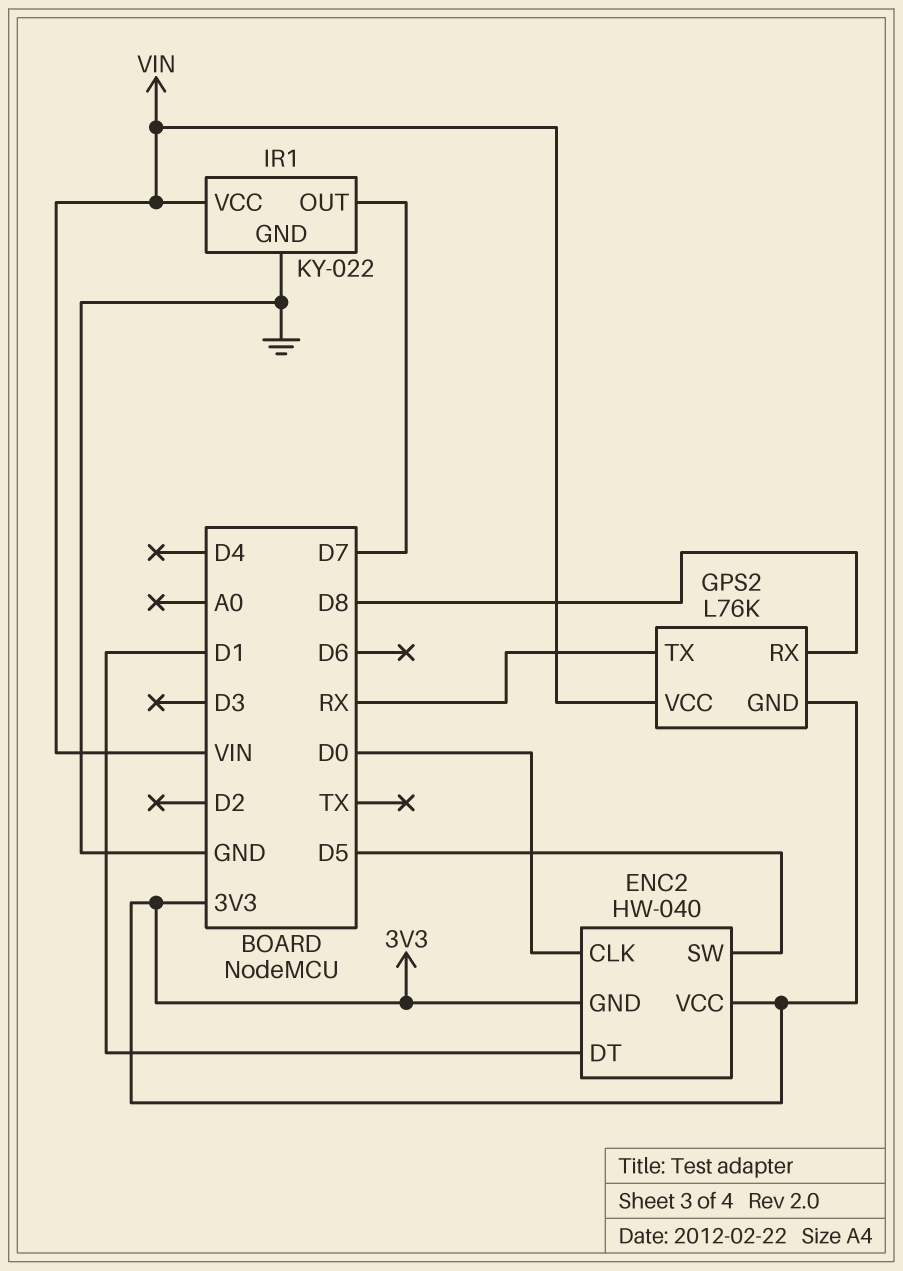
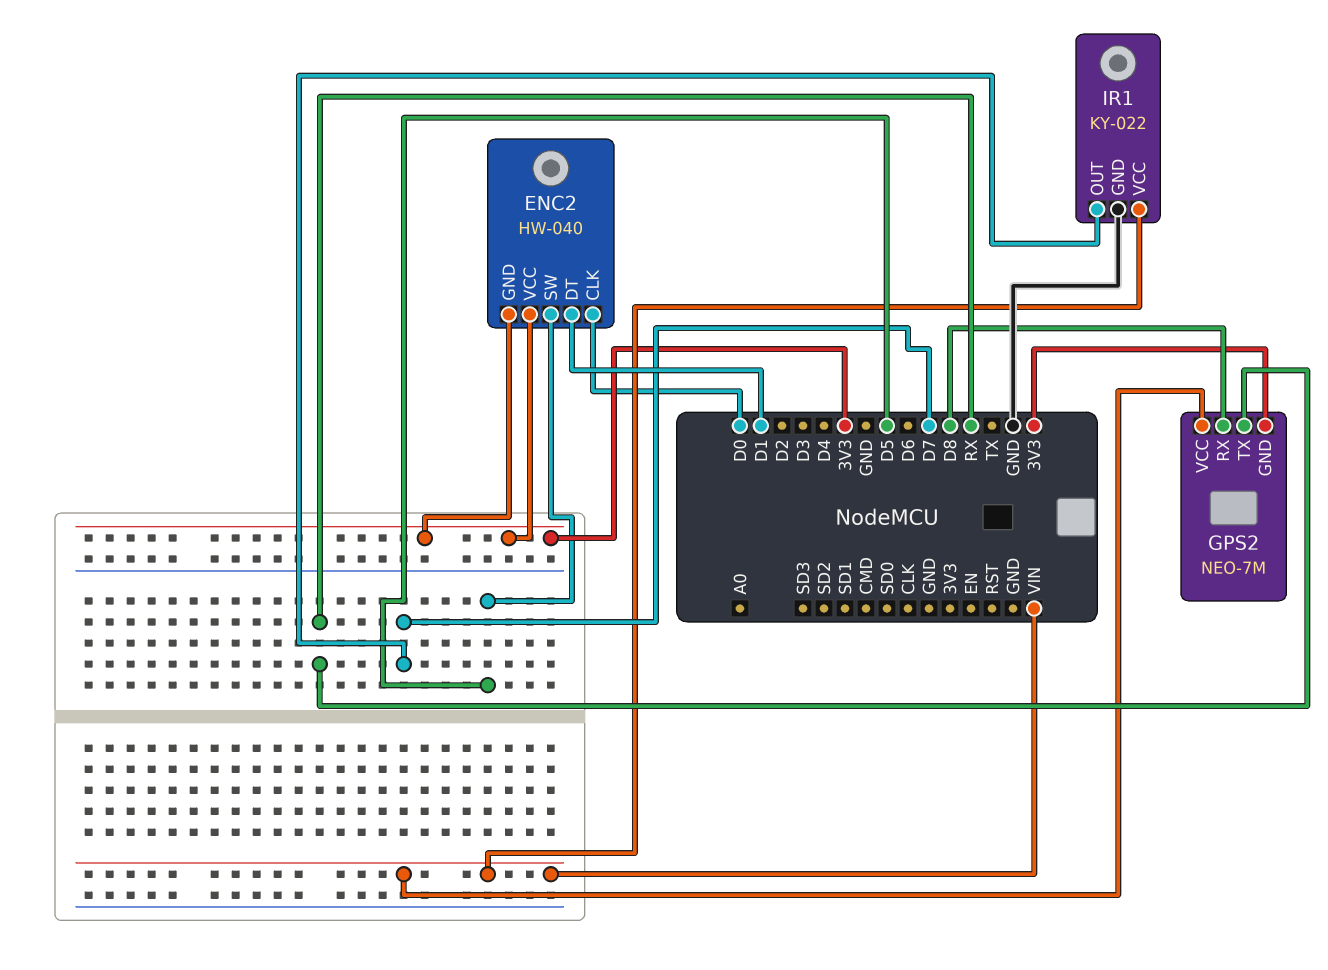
GPS2: L76K -> NEO-7M

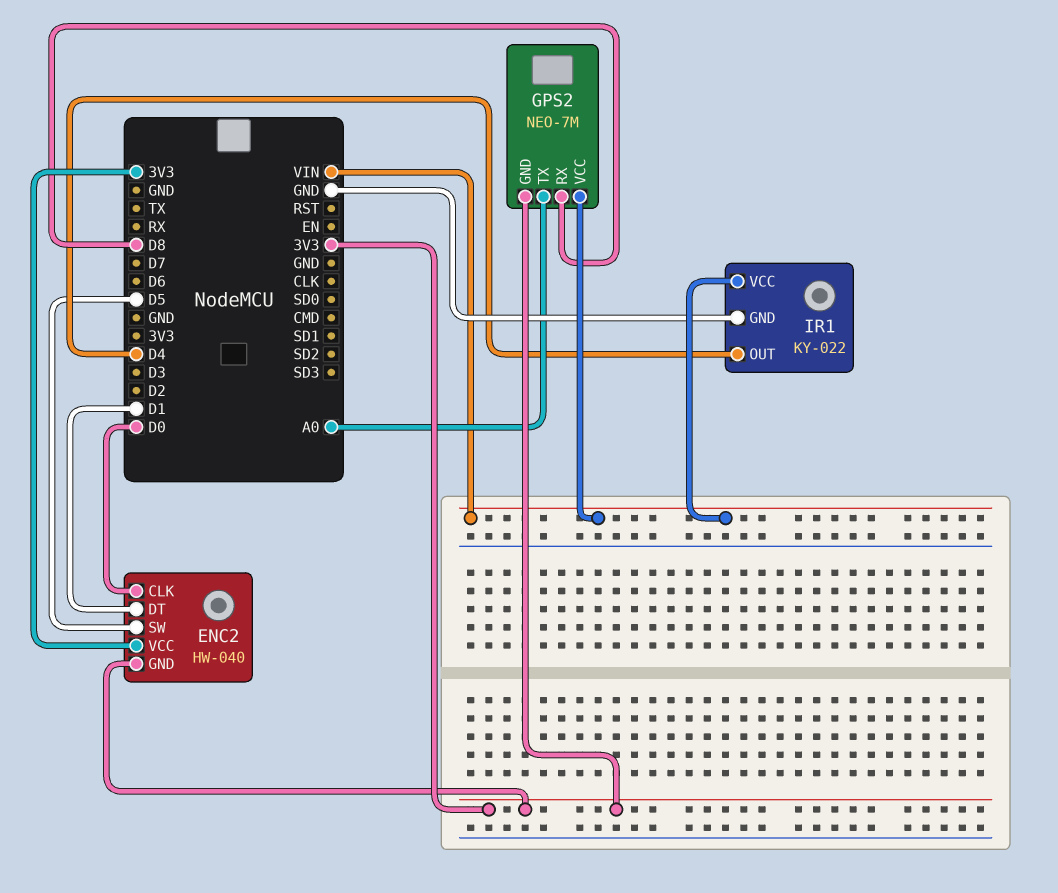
GPS2 pin TX: RX -> A0
IR1 pin OUT: D7 -> D4

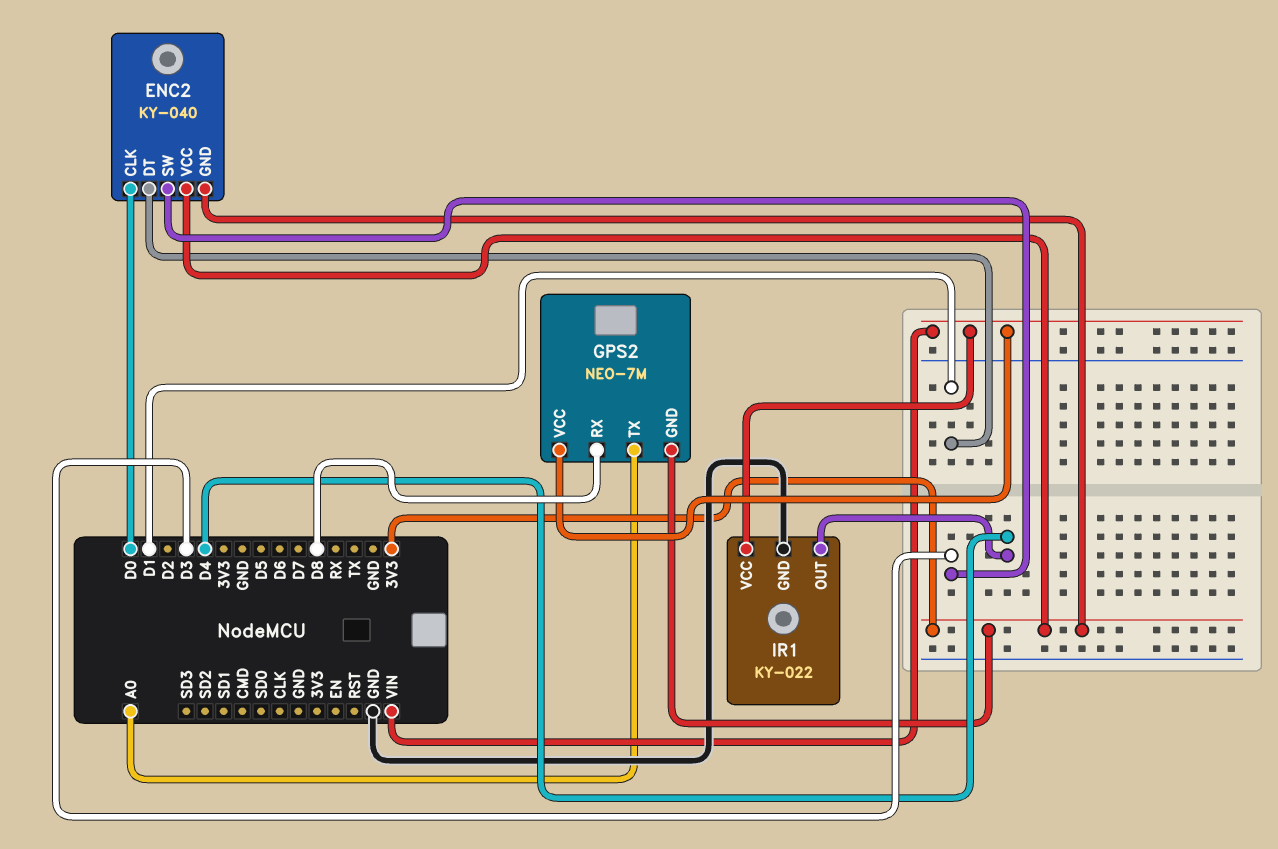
ENC2: HW-040 -> KY-040
ENC2 pin SW: D5 -> D3

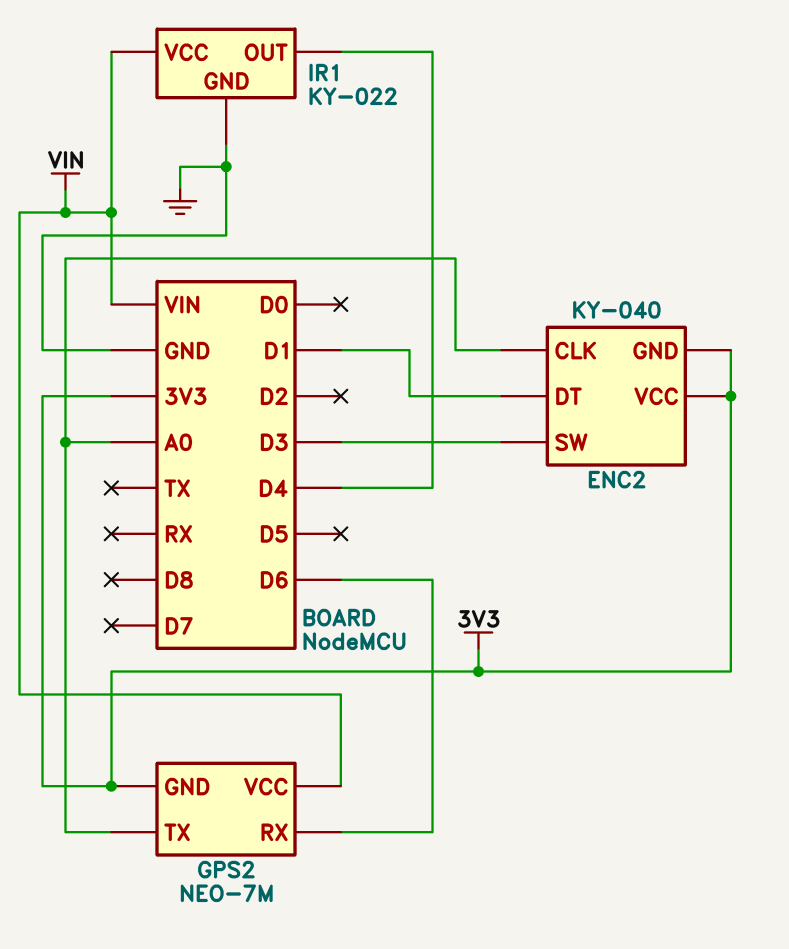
ENC2 pin CLK: D0 -> A0
GPS2 pin RX: D8 -> D6

